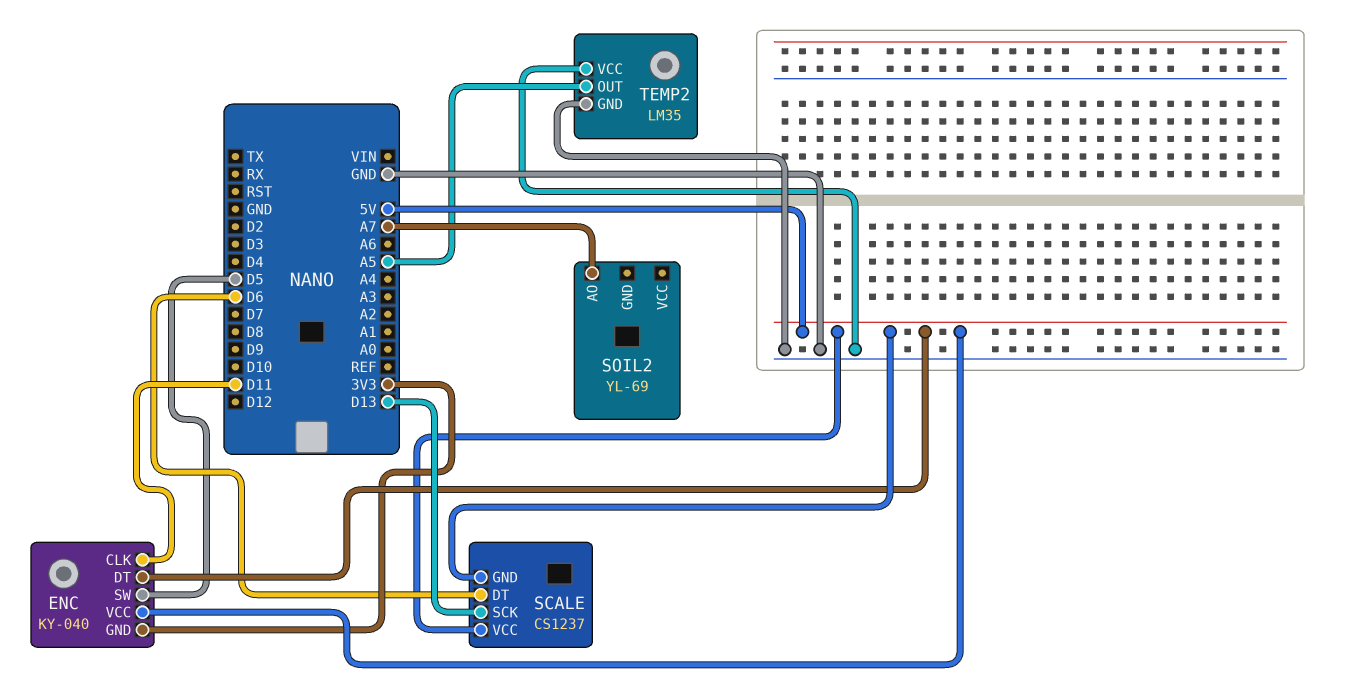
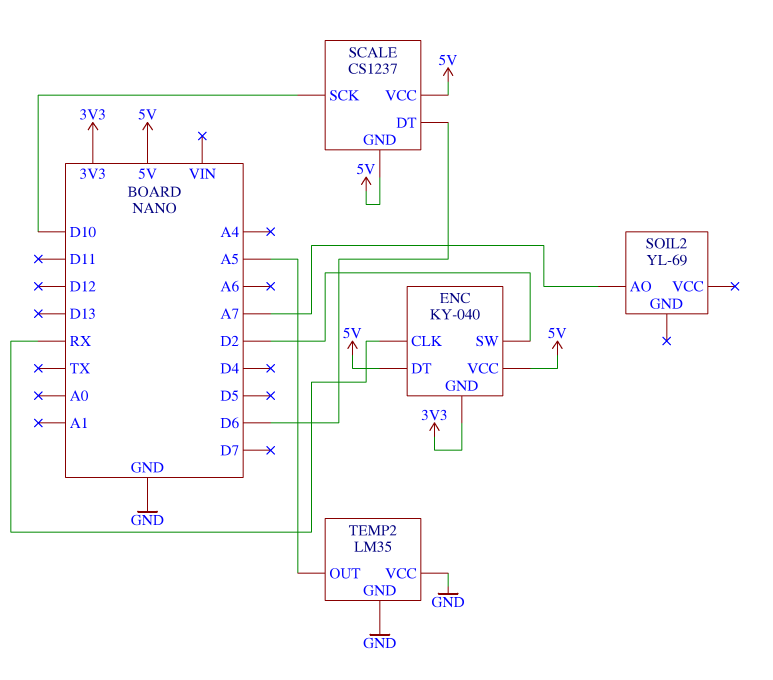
ENC pin CLK: D11 -> RX
ENC pin SW: D5 -> D2
SCALE pin SCK: D13 -> D10

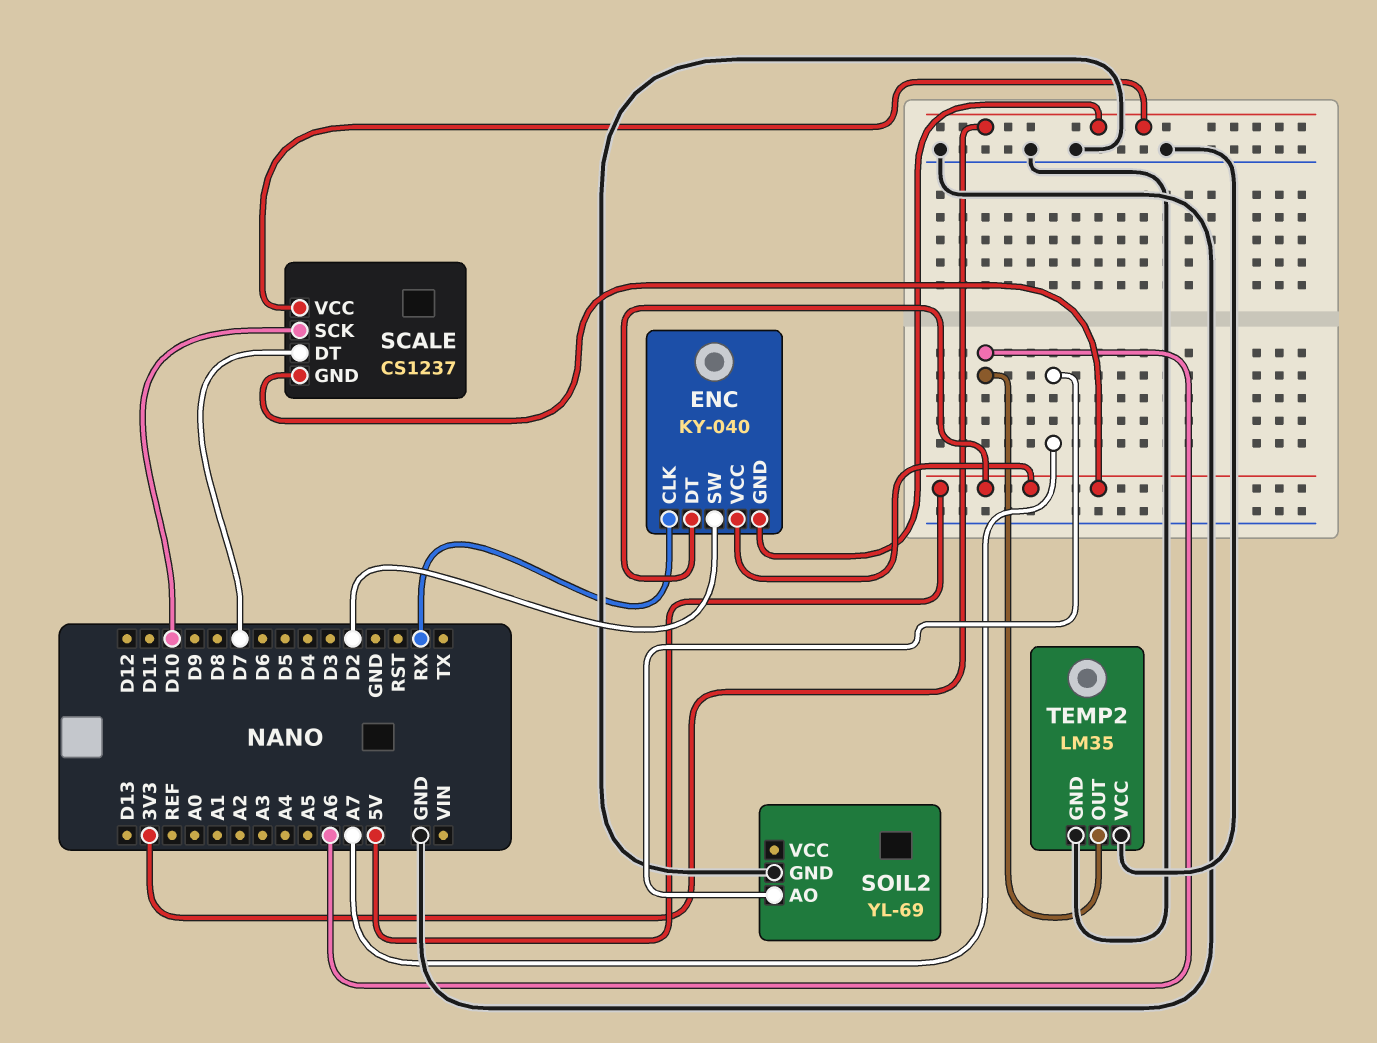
SCALE pin DT: D6 -> D7
SCALE pin VCC: 5V -> 3V3
SOIL2 pin GND: none -> GND
TEMP2 pin OUT: A5 -> A6

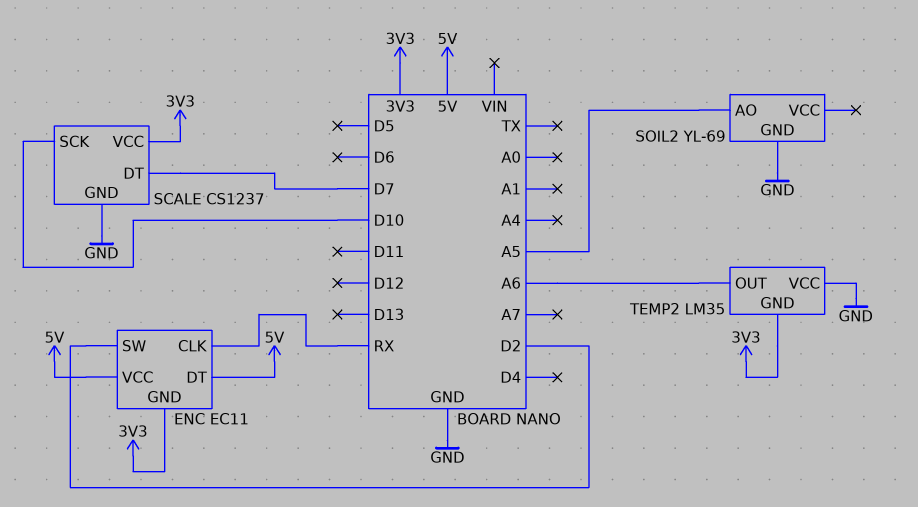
ENC: KY-040 -> EC11
SCALE pin GND: 5V -> GND
SOIL2 pin AO: A7 -> A5
TEMP2 pin GND: GND -> 3V3

